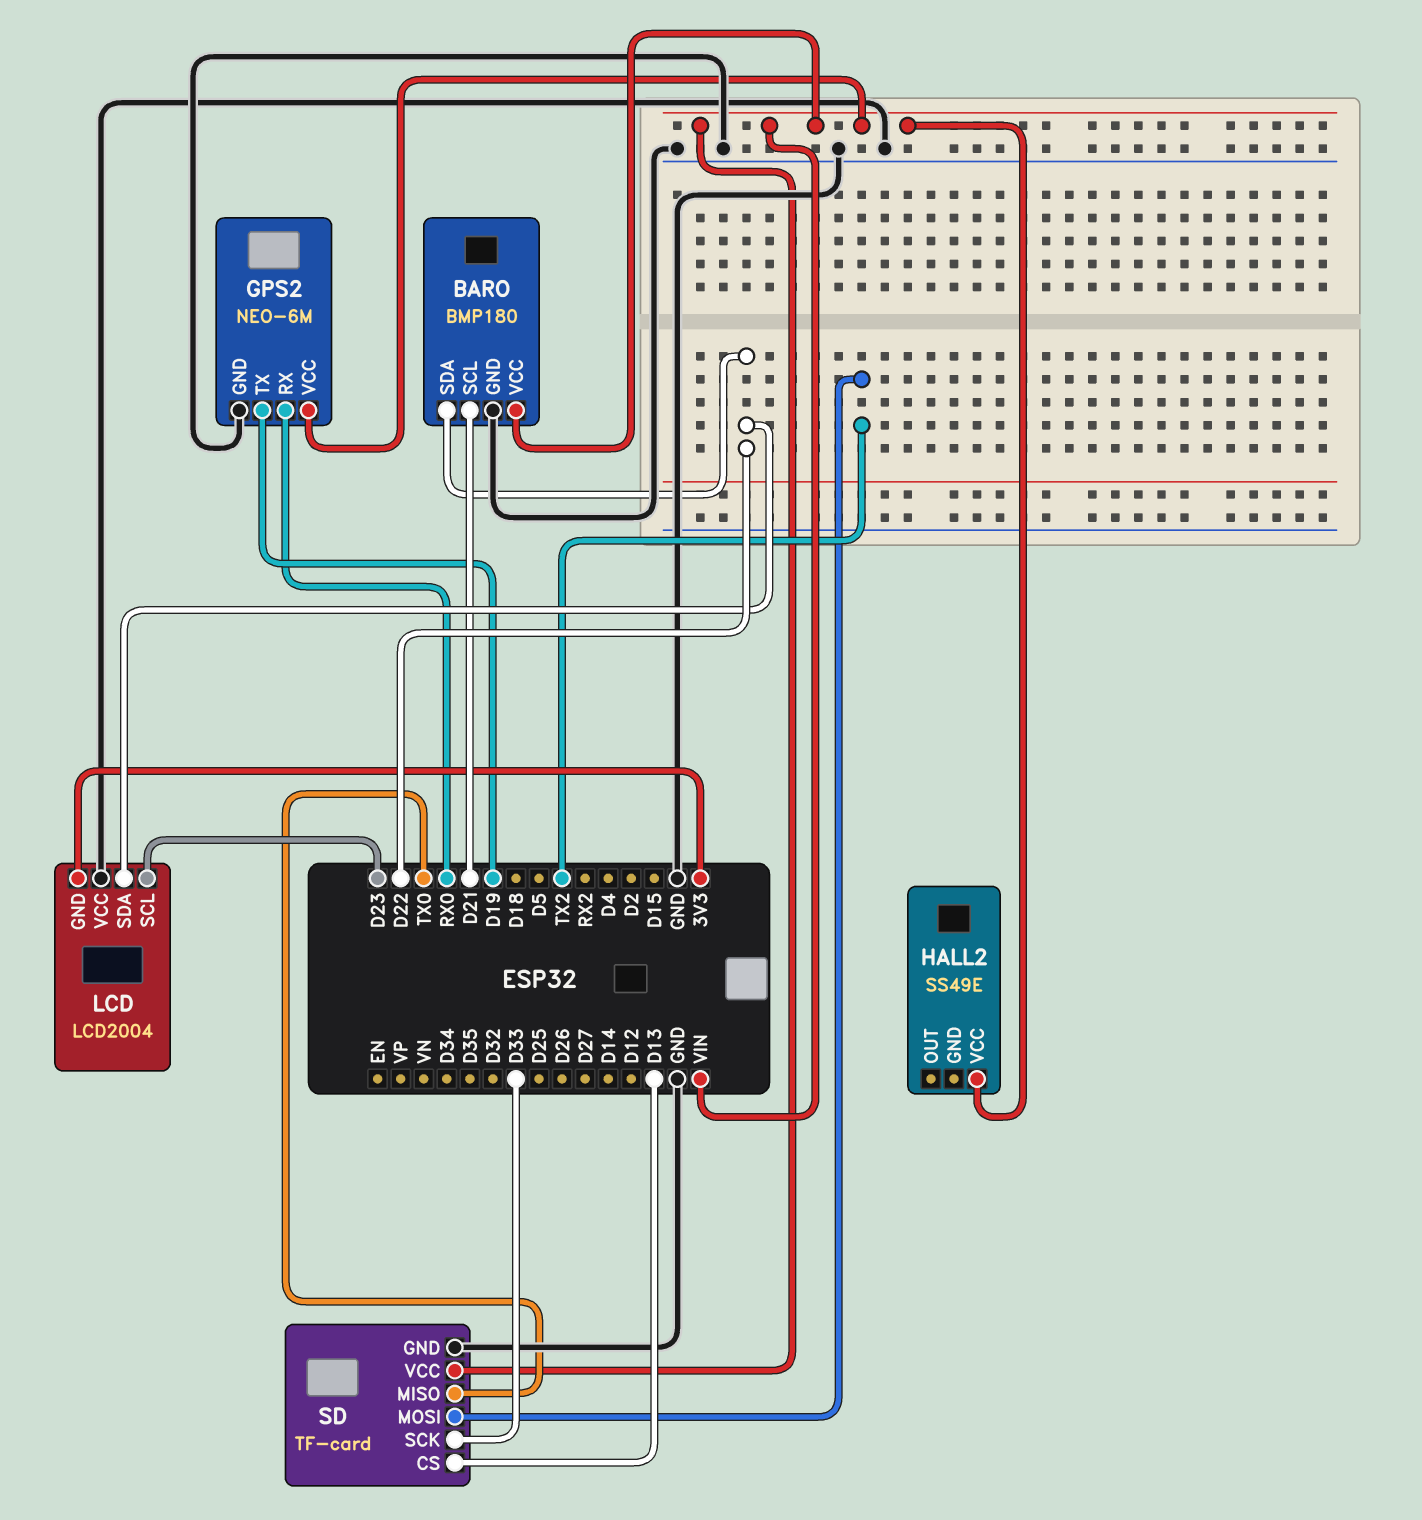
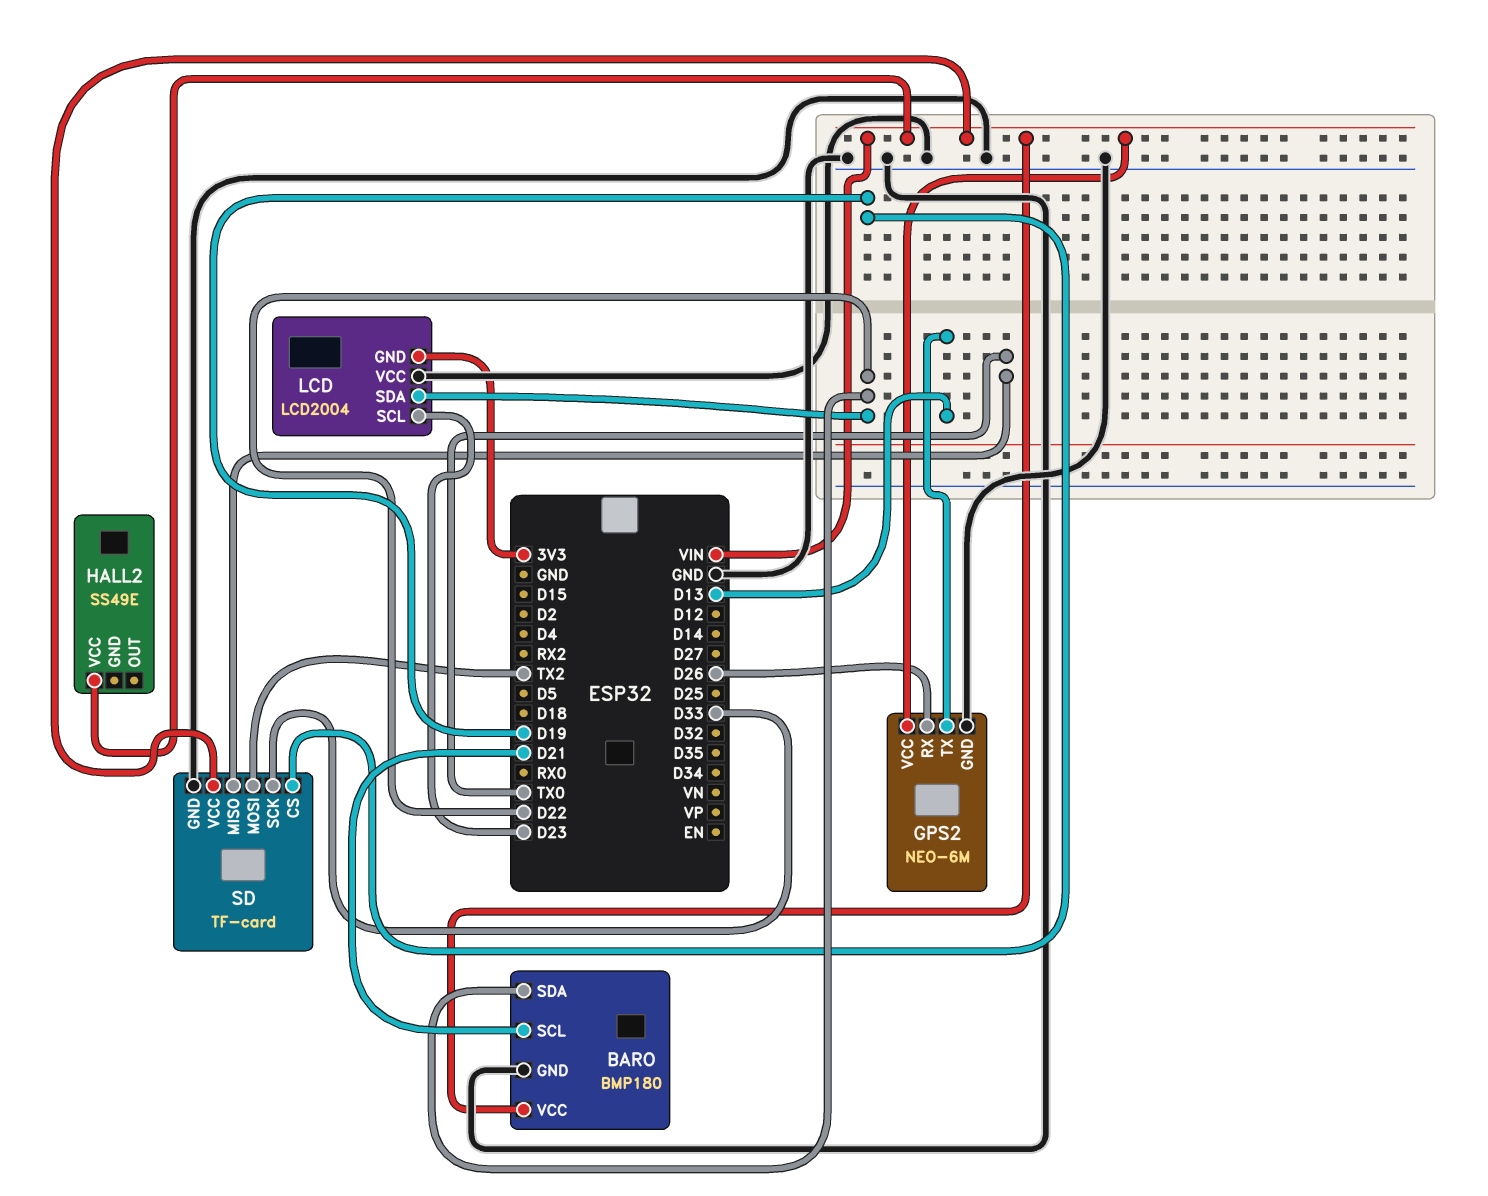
GPS2 pin RX: RX0 -> D26
GPS2 pin TX: D19 -> D13
SD pin CS: D13 -> D19

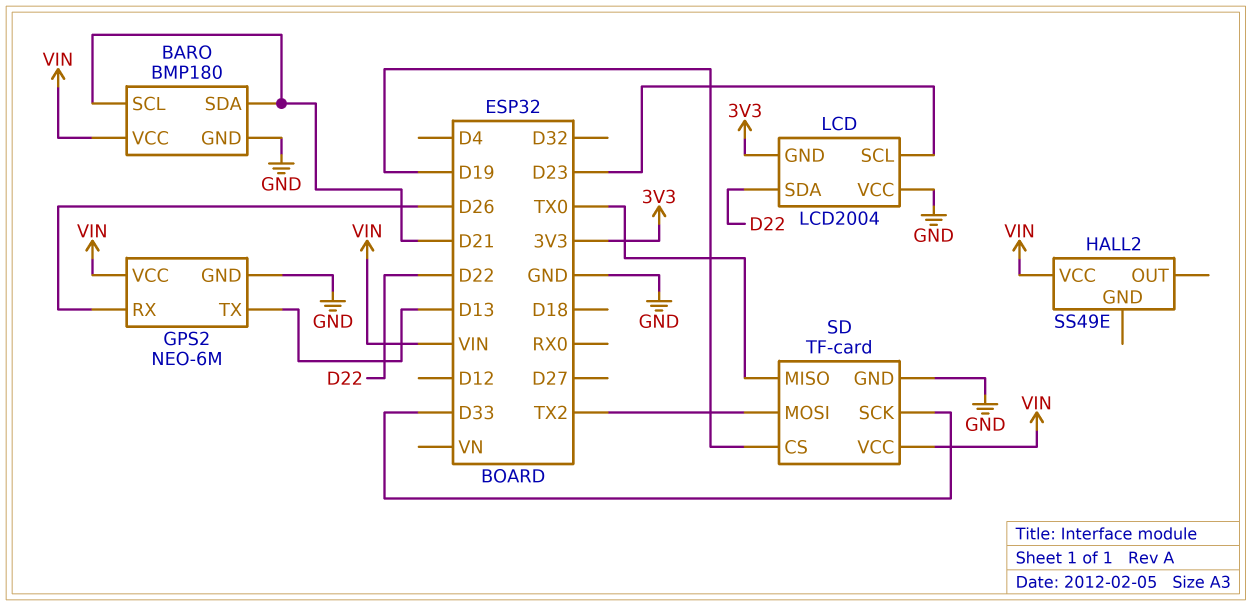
BARO pin SDA: D22 -> D21

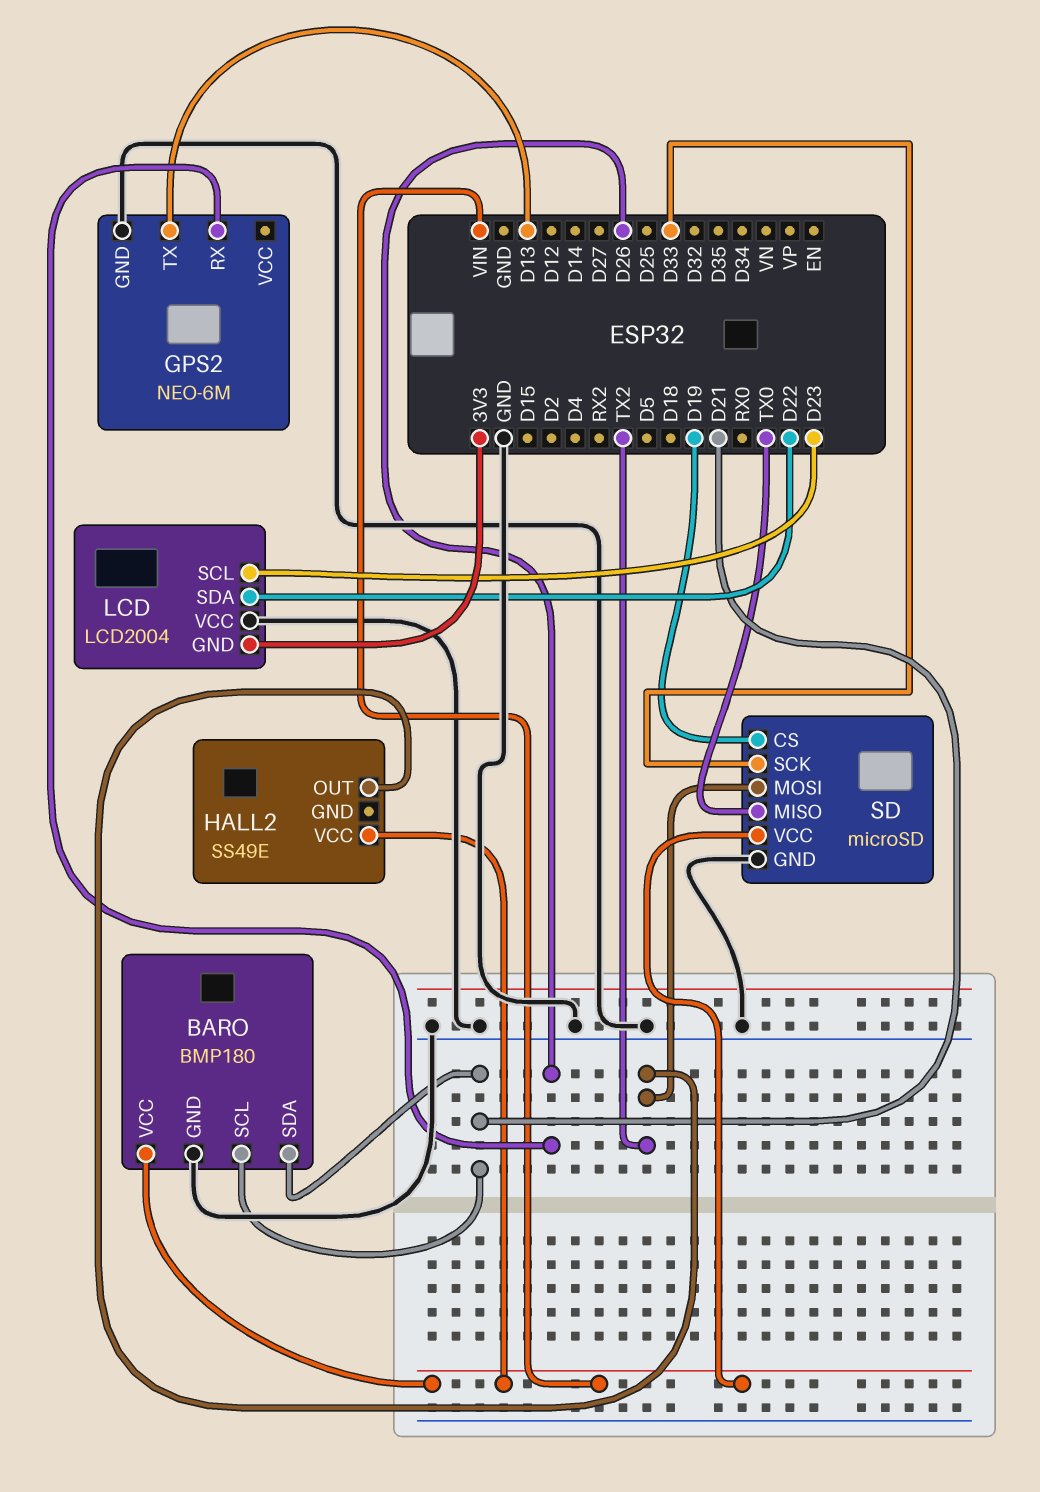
GPS2 pin VCC: VIN -> none
HALL2 pin OUT: none -> TX2
SD: TF-card -> microSD

